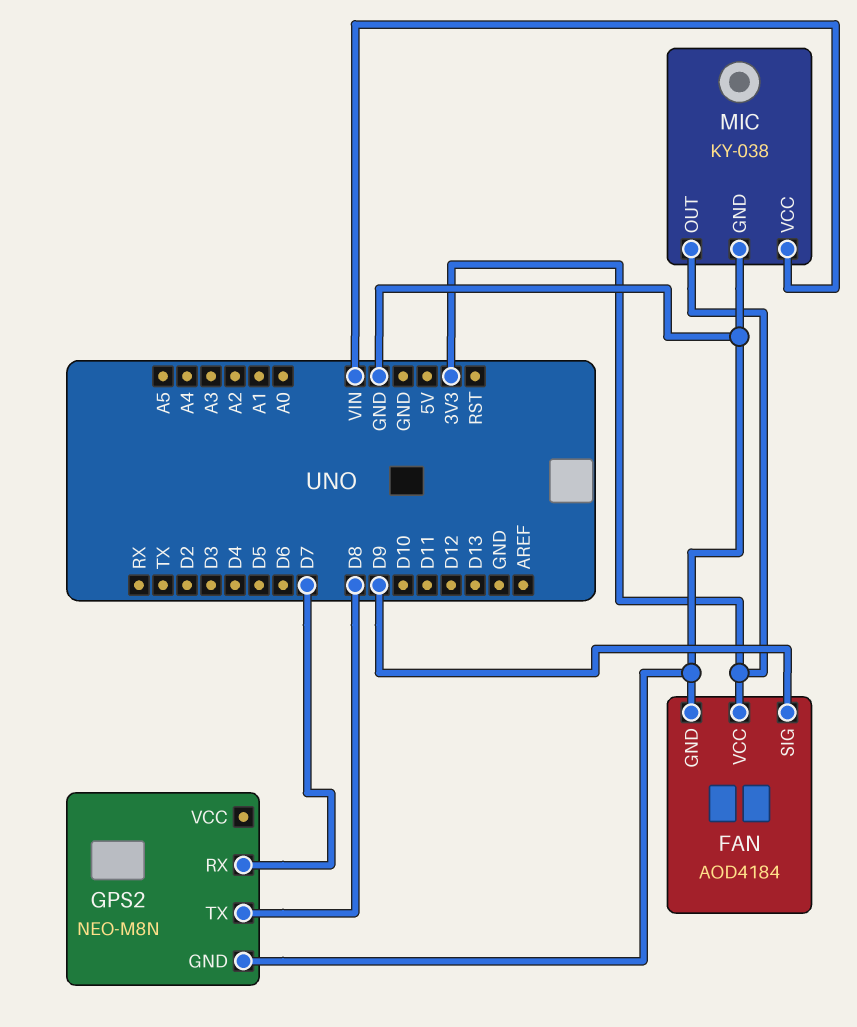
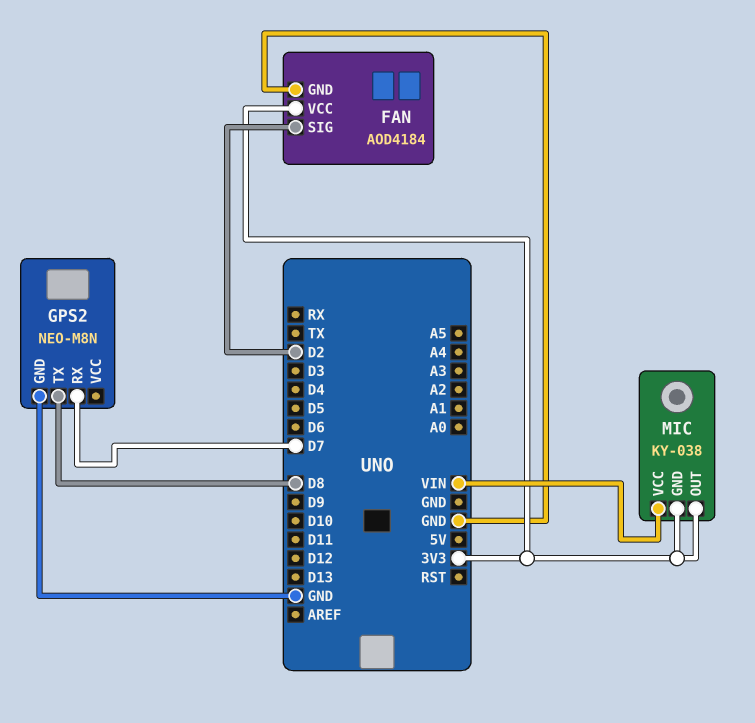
FAN pin SIG: D9 -> D2
MIC pin GND: GND -> 3V3

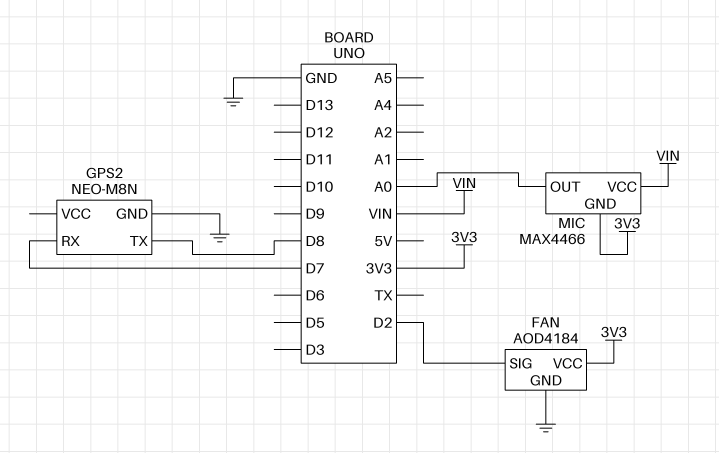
MIC: KY-038 -> MAX4466
MIC pin OUT: 3V3 -> A0

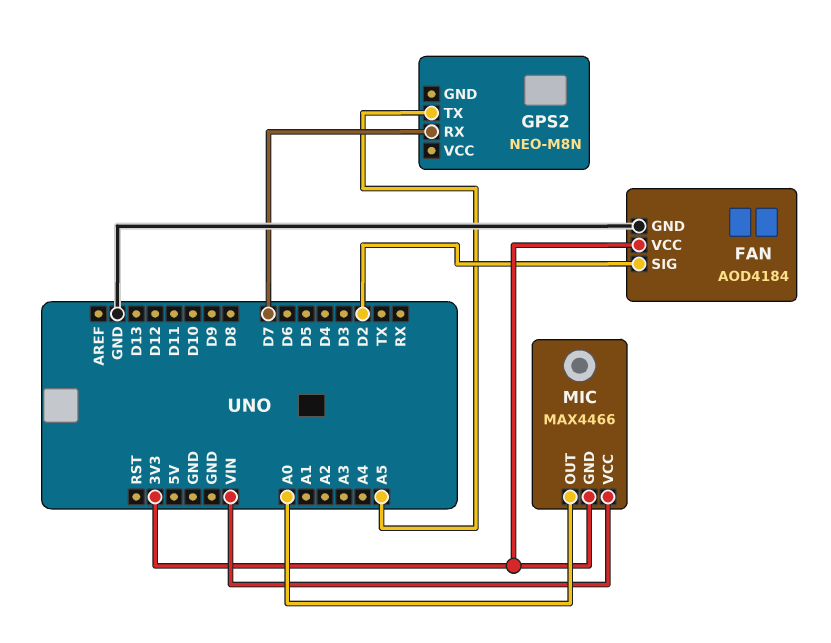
GPS2 pin GND: GND -> none
GPS2 pin TX: D8 -> A5

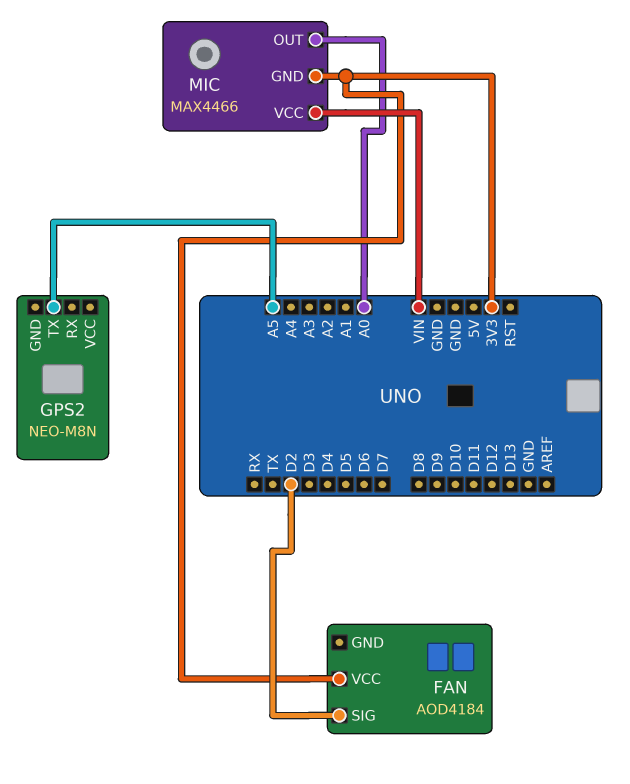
FAN pin GND: GND -> none
GPS2 pin RX: D7 -> none

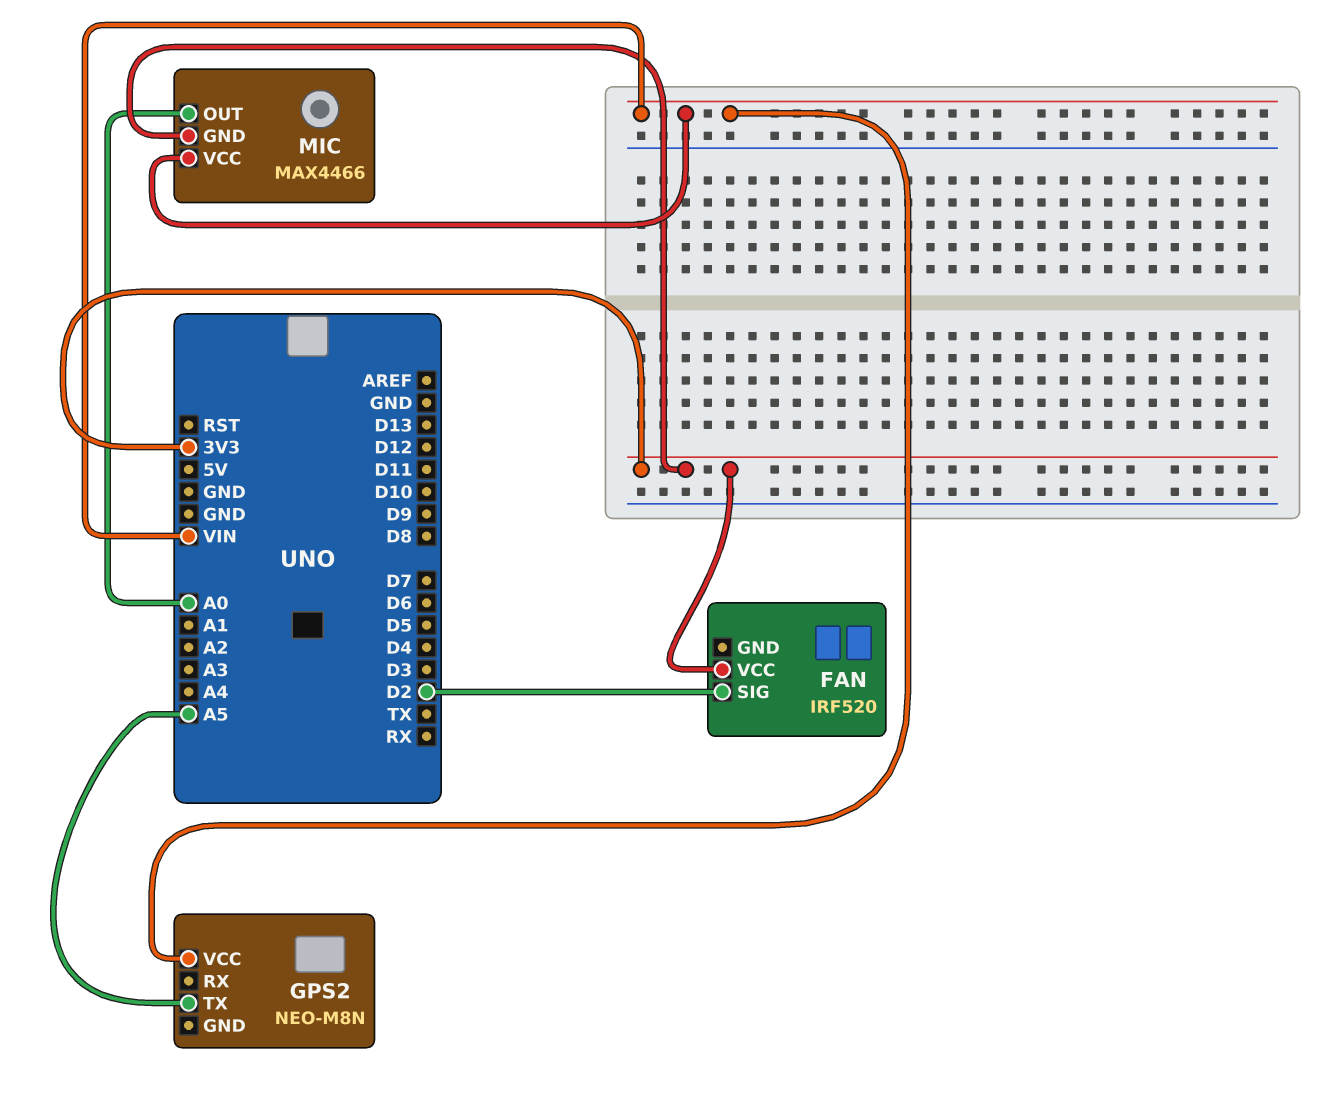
FAN: AOD4184 -> IRF520
GPS2 pin VCC: none -> VIN

